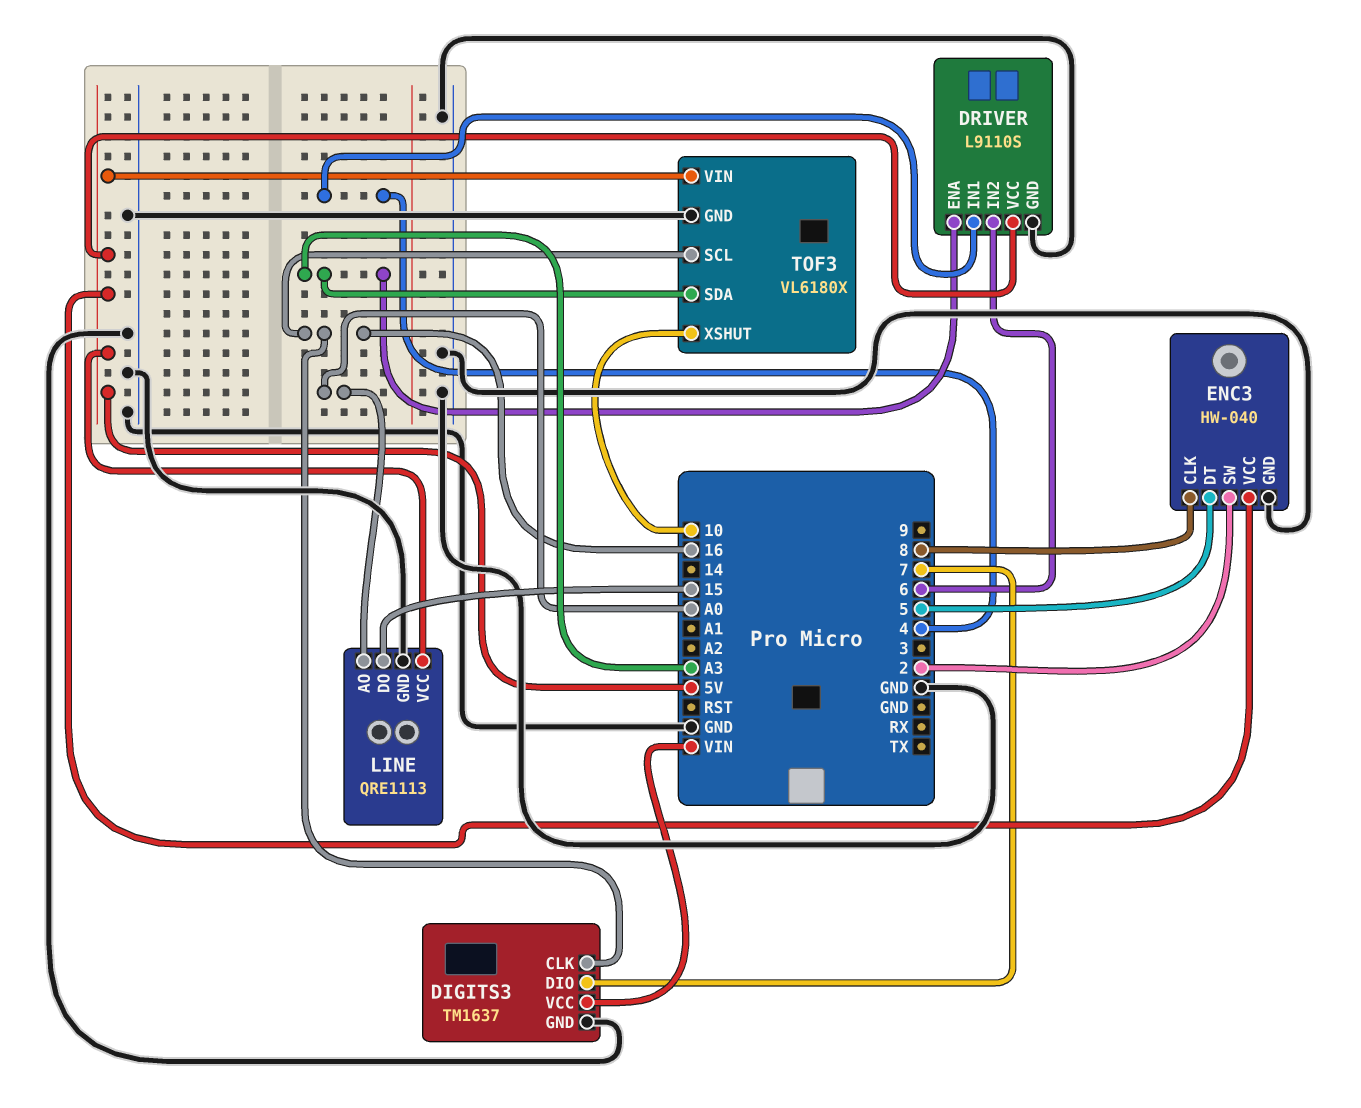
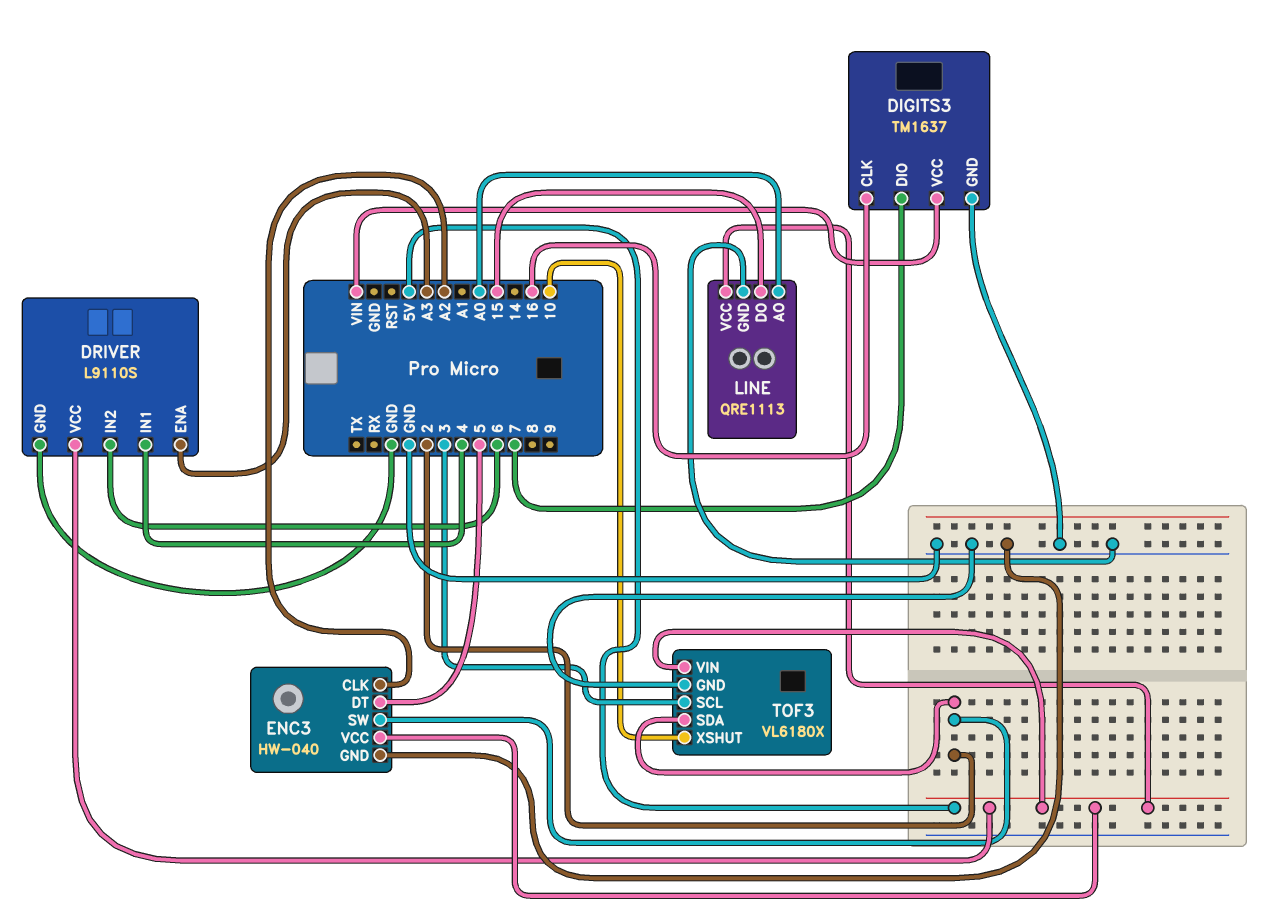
ENC3 pin CLK: 8 -> A2
TOF3 pin SCL: 16 -> 3
TOF3 pin SDA: A3 -> 2

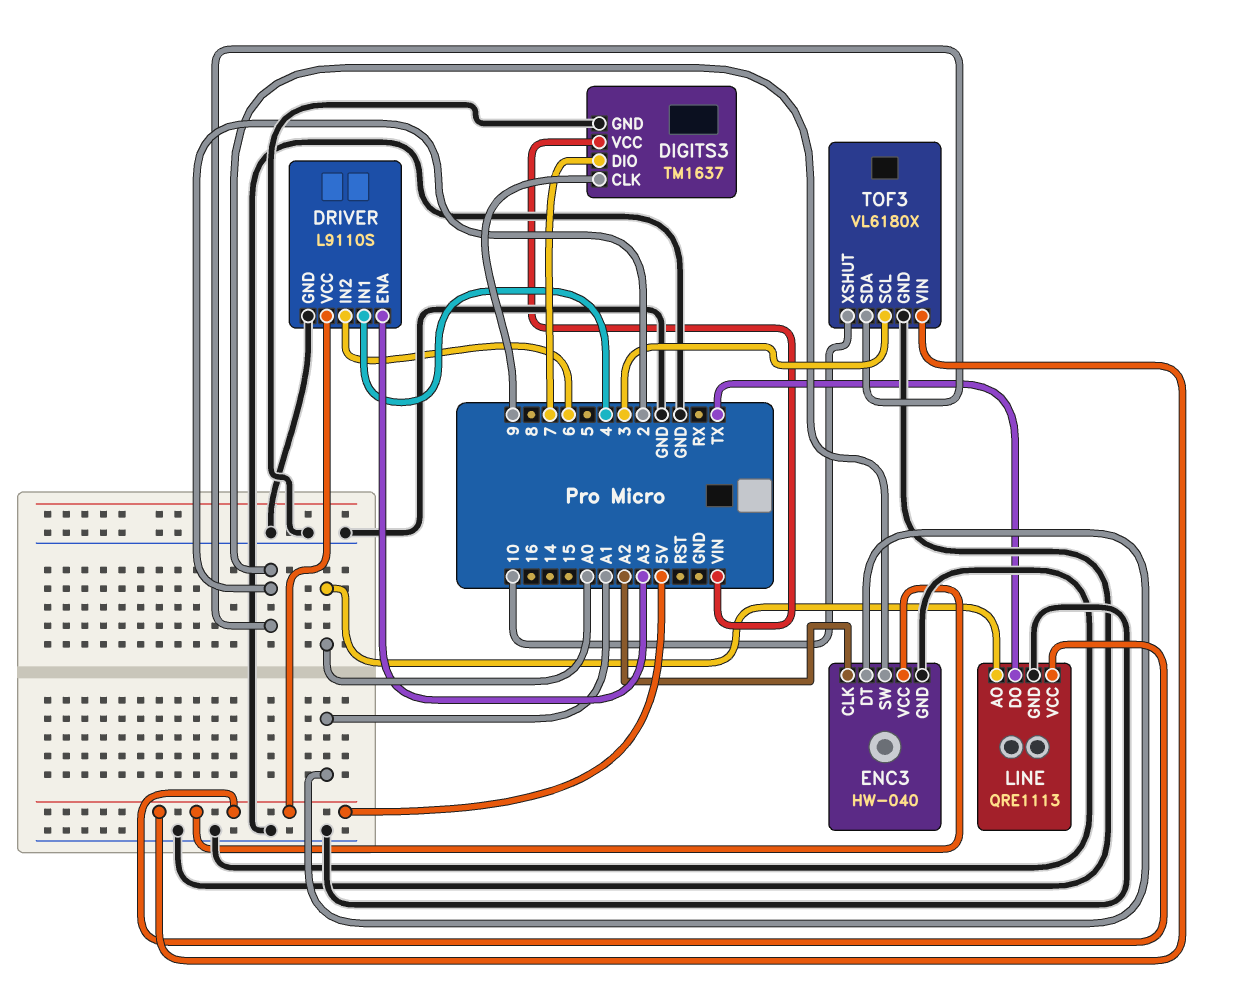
DIGITS3 pin CLK: 16 -> 9
ENC3 pin DT: 5 -> A1
LINE pin DO: 15 -> TX

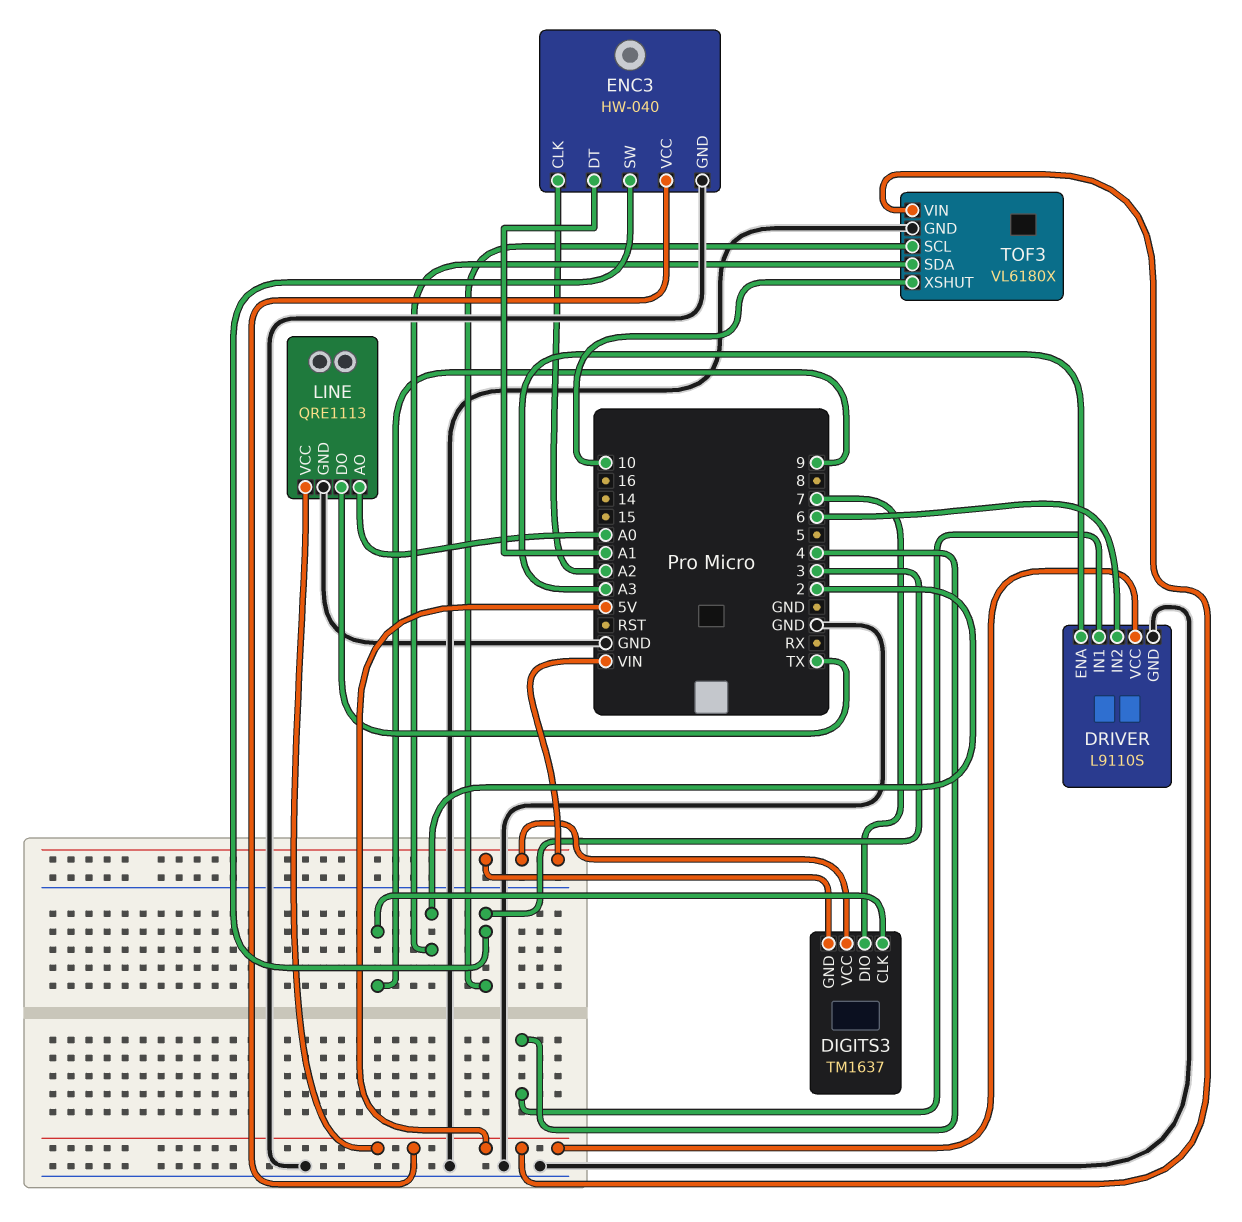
DIGITS3 pin GND: GND -> VIN
ENC3 pin SW: 2 -> 3

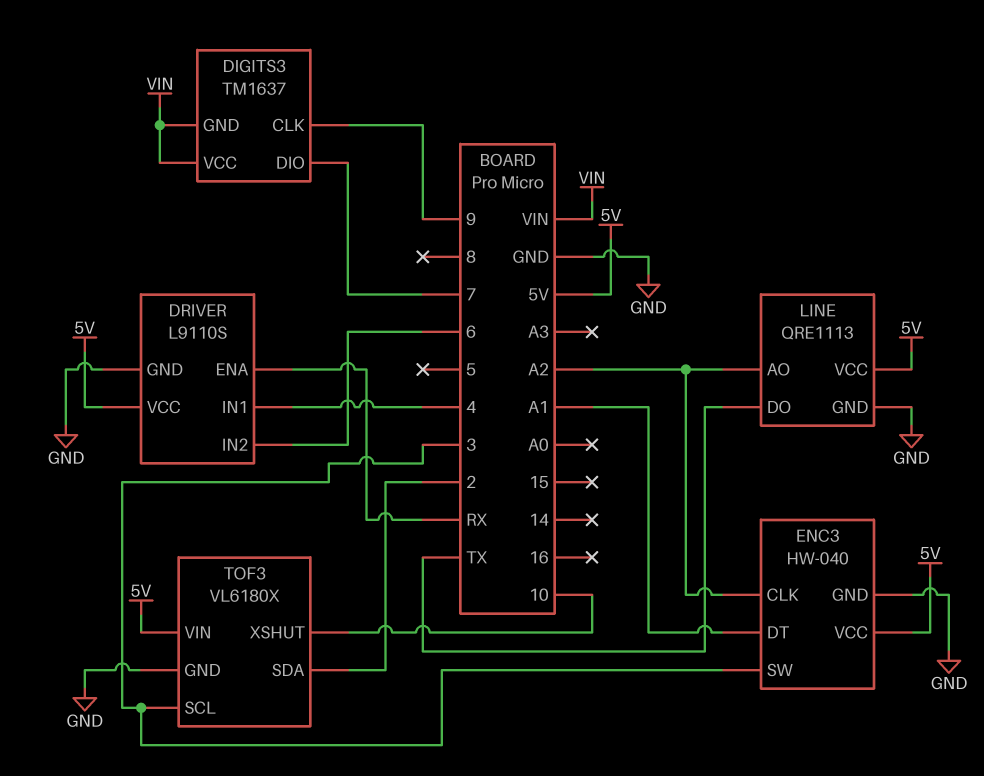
DRIVER pin ENA: A3 -> RX
LINE pin AO: A0 -> A2

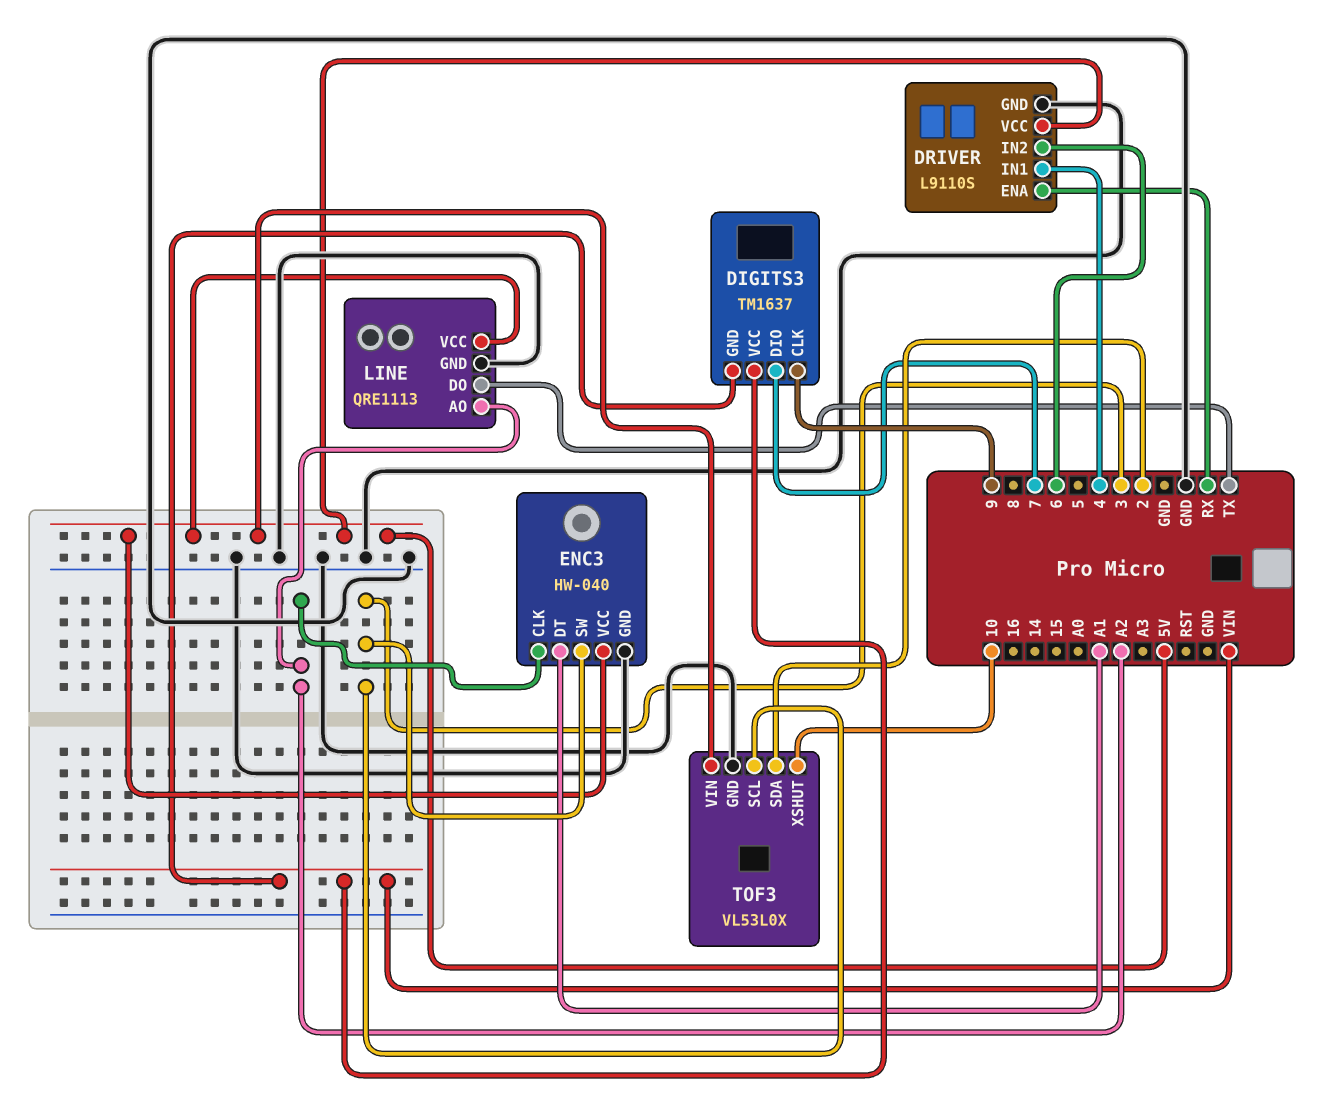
TOF3: VL6180X -> VL53L0X

